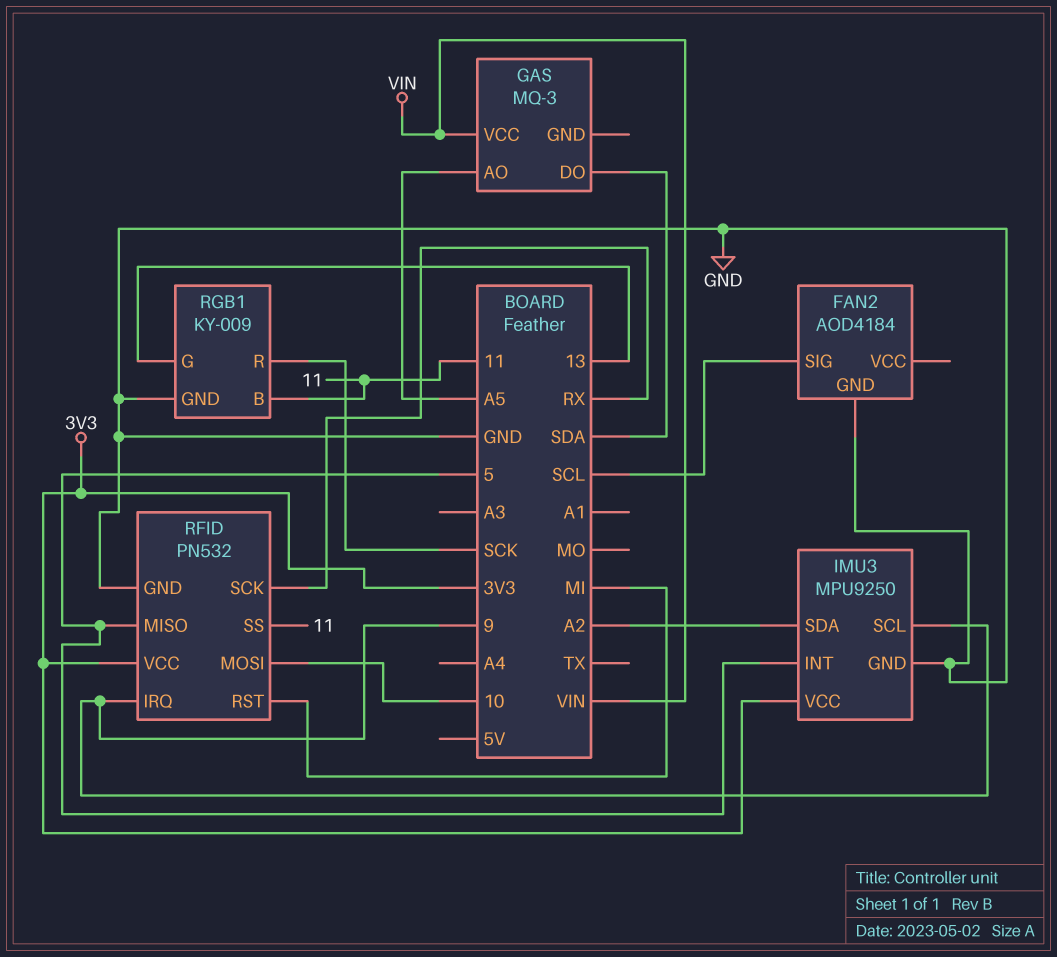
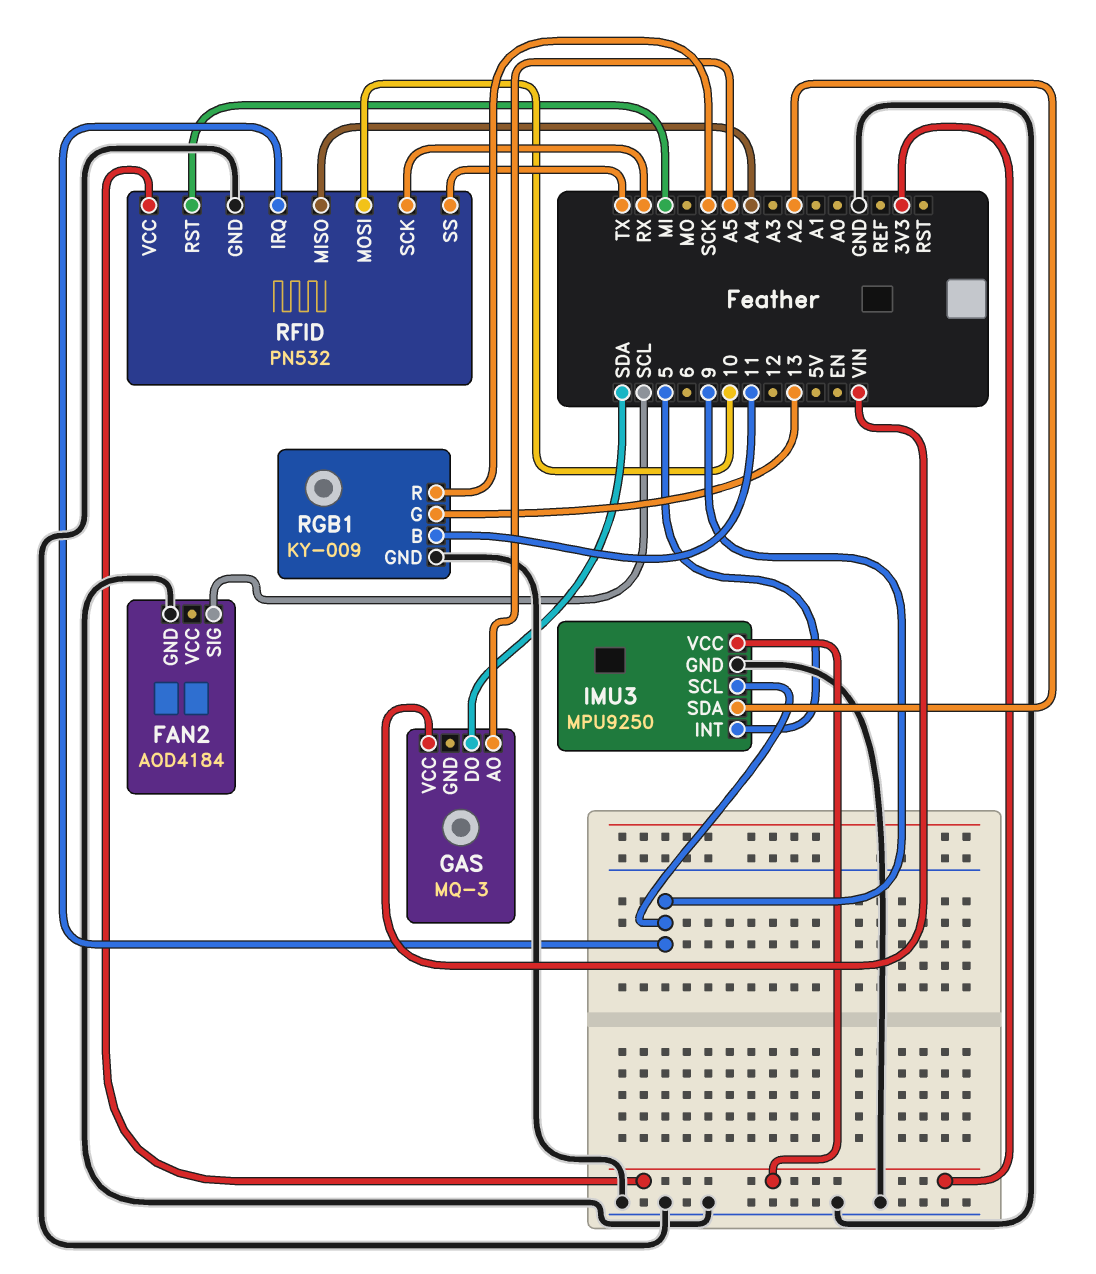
RFID pin MISO: 5 -> A4
RFID pin SS: 11 -> TX

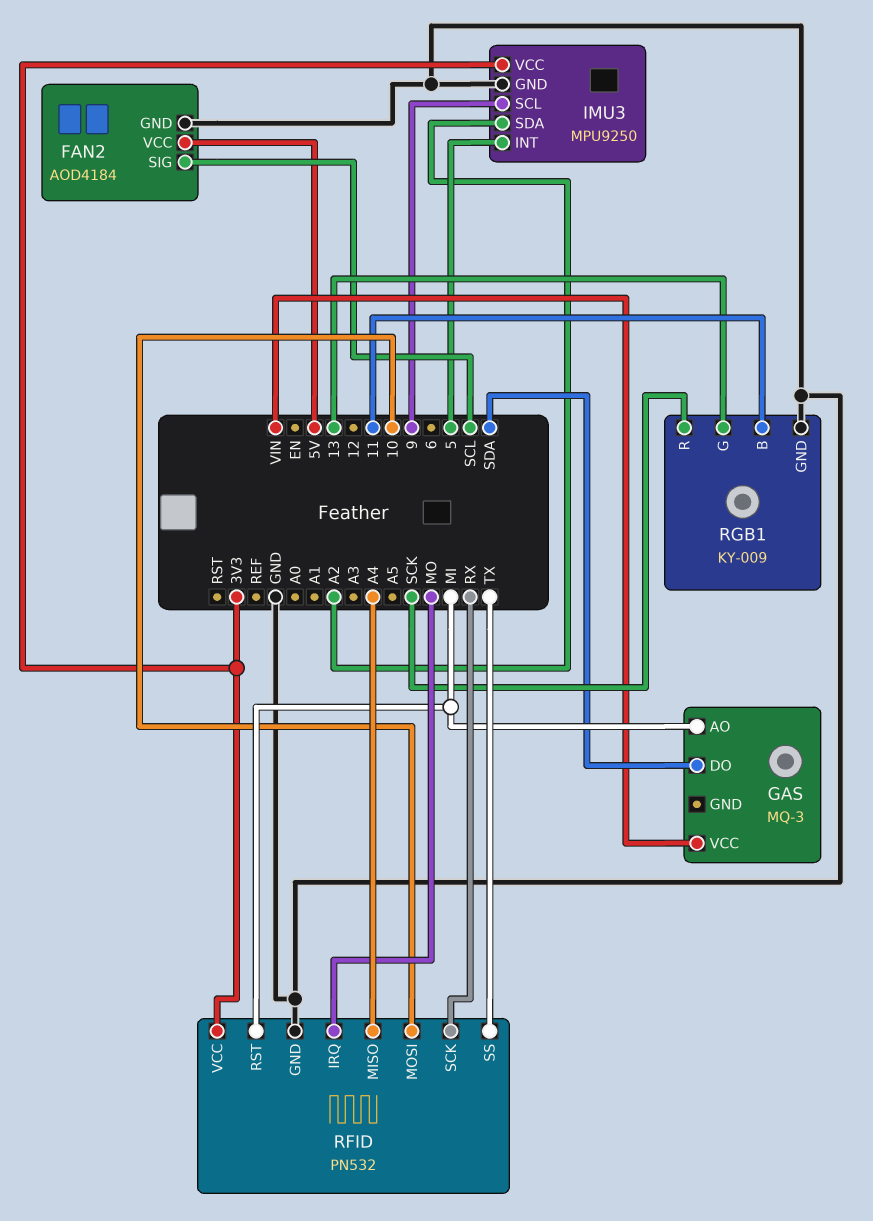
FAN2 pin VCC: none -> 5V
GAS pin AO: A5 -> MI
RFID pin IRQ: 9 -> MO

